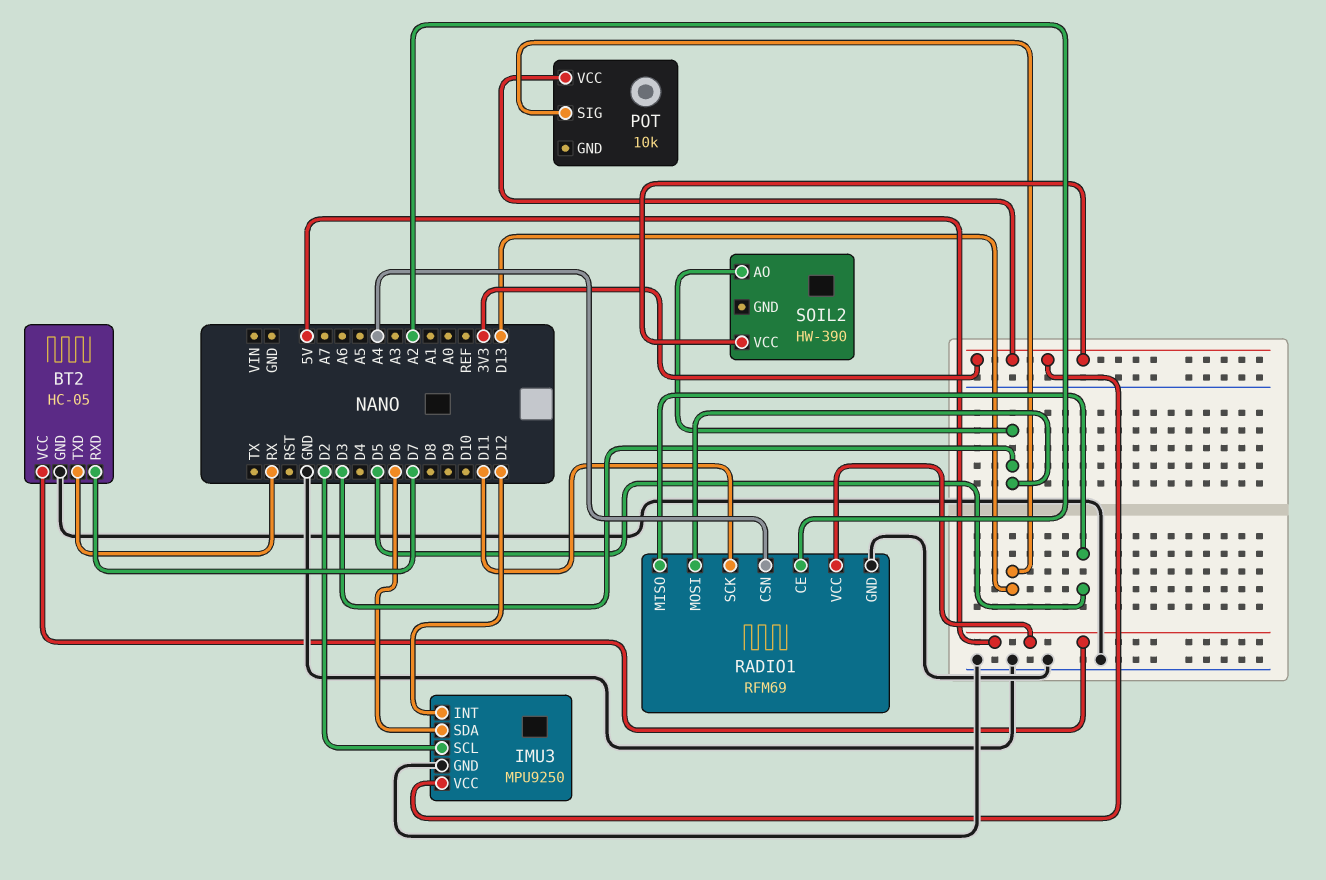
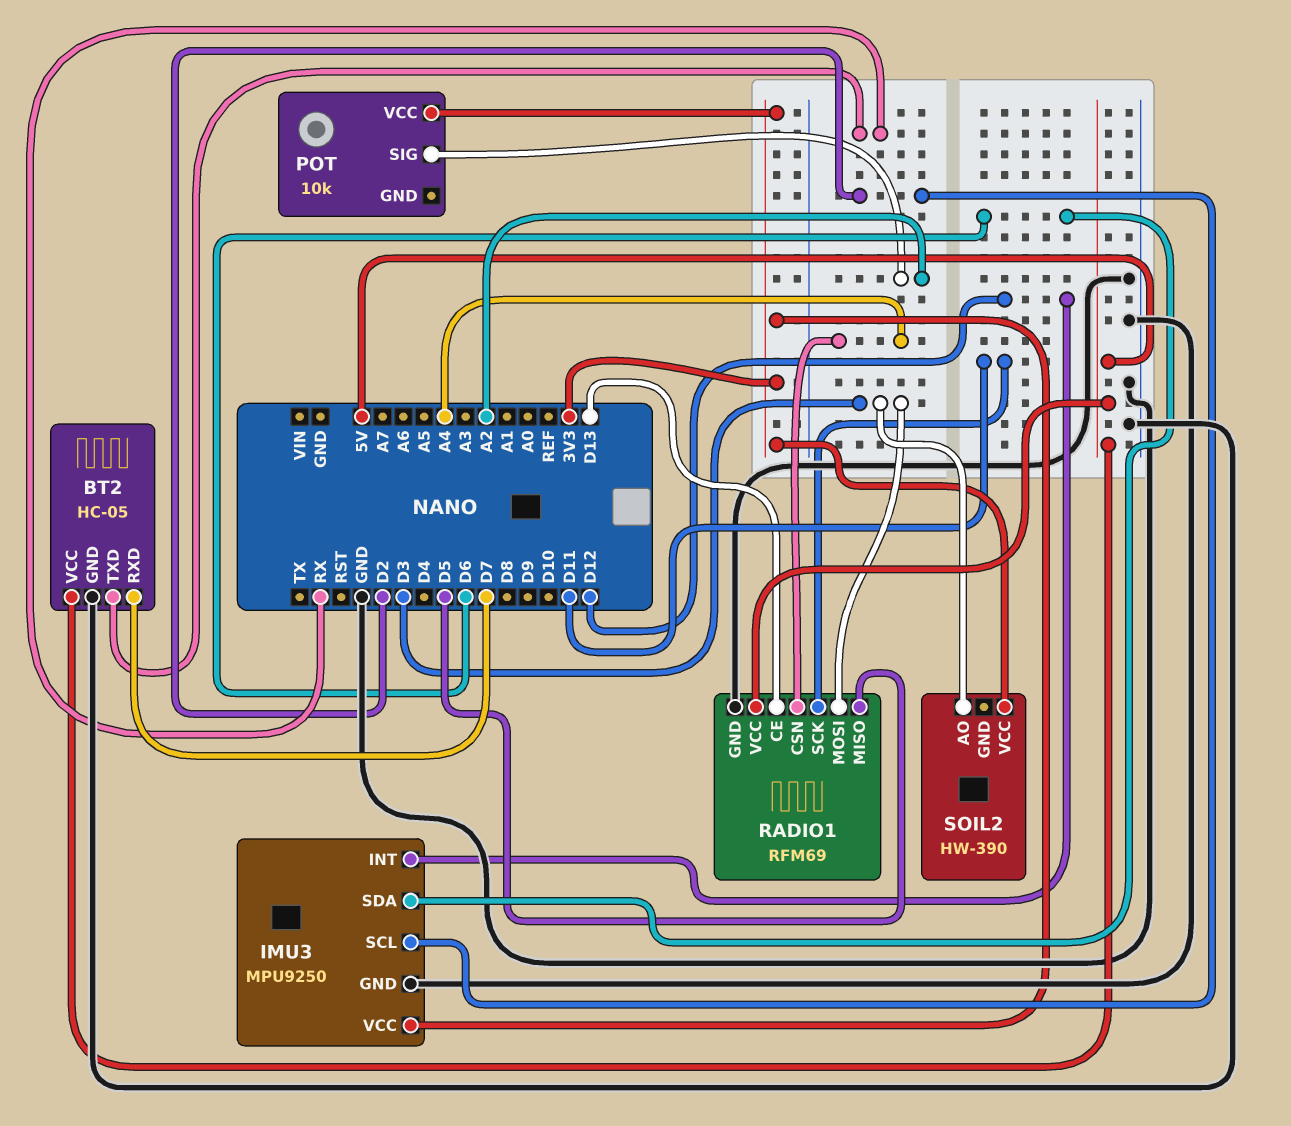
POT pin SIG: D13 -> A2
RADIO1 pin CE: A2 -> D13

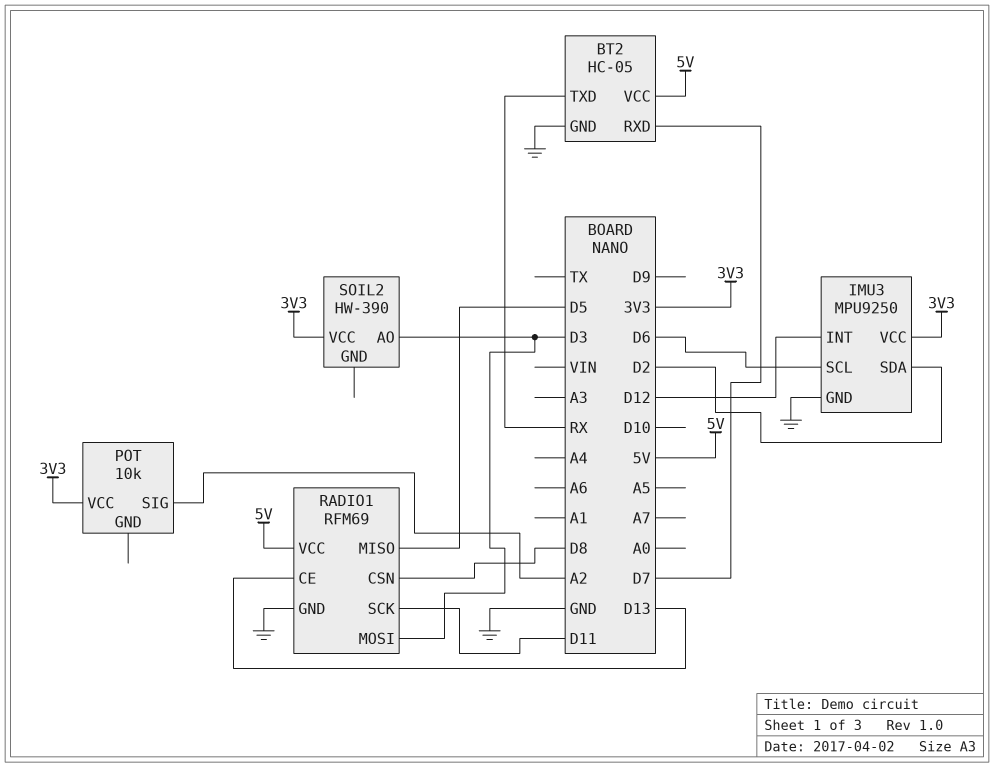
IMU3 pin SCL: D2 -> D6
IMU3 pin SDA: D6 -> D2
RADIO1 pin CSN: A4 -> D8

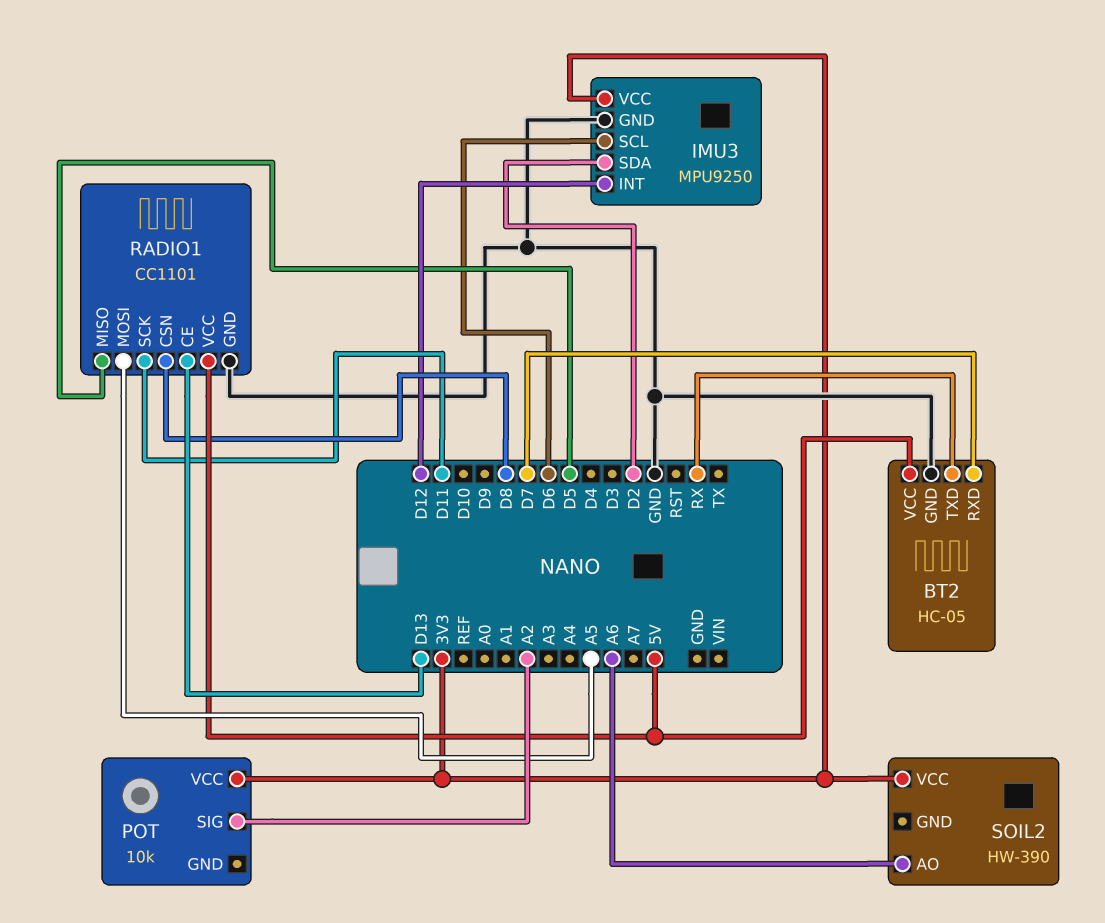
RADIO1: RFM69 -> CC1101
RADIO1 pin MOSI: D3 -> A5
SOIL2 pin AO: D3 -> A6

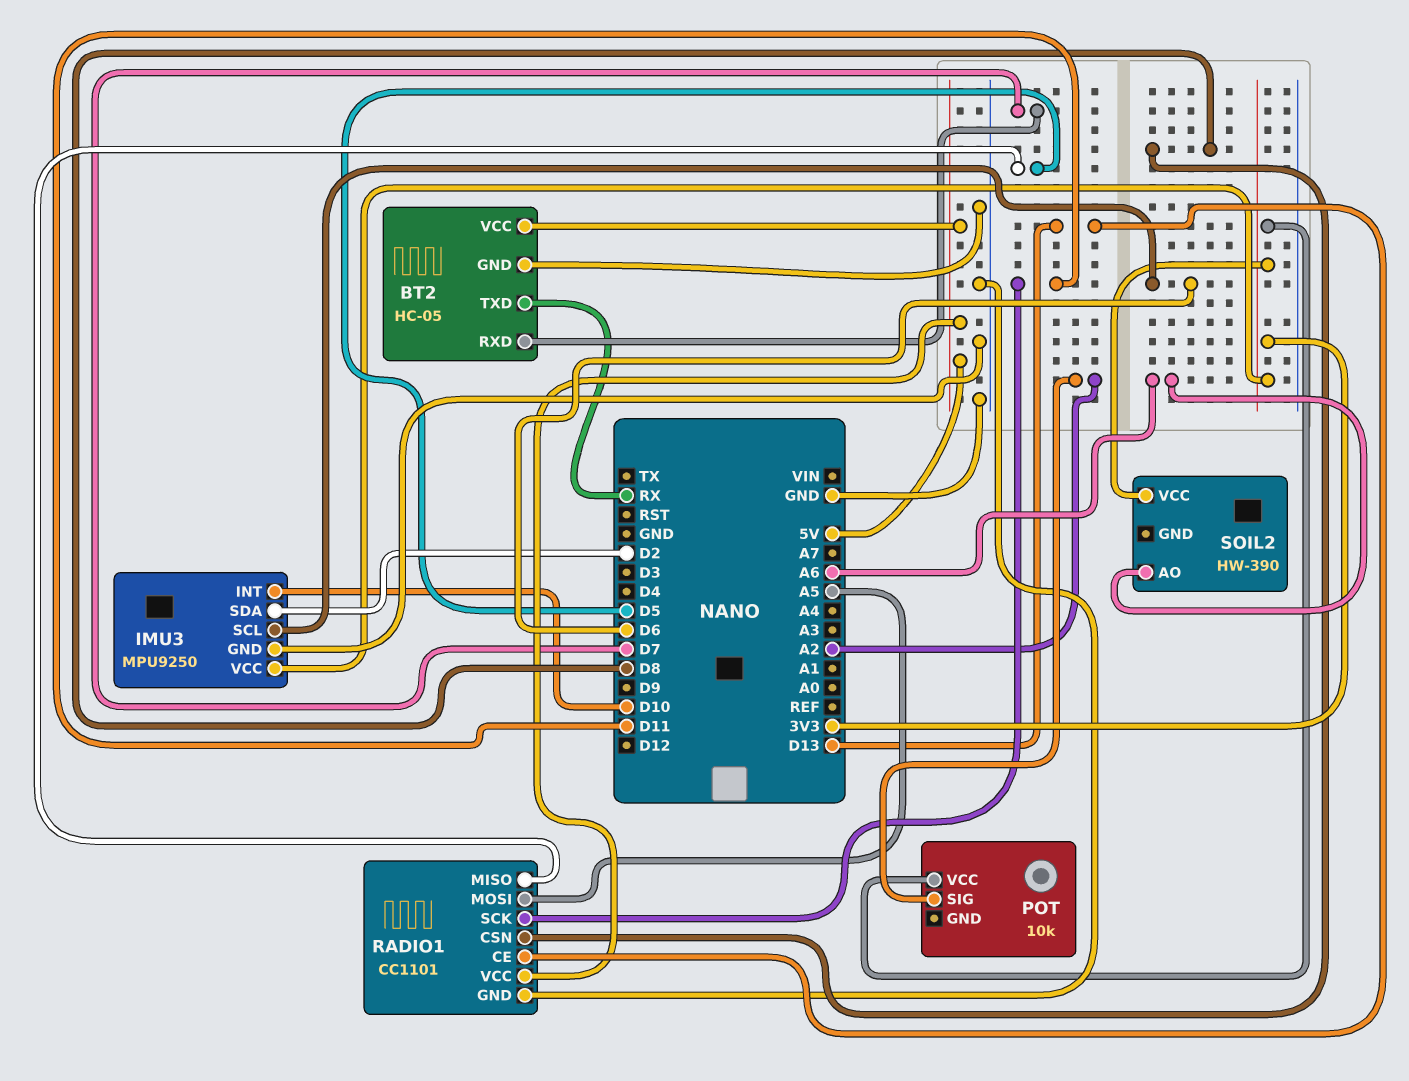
IMU3 pin INT: D12 -> D10

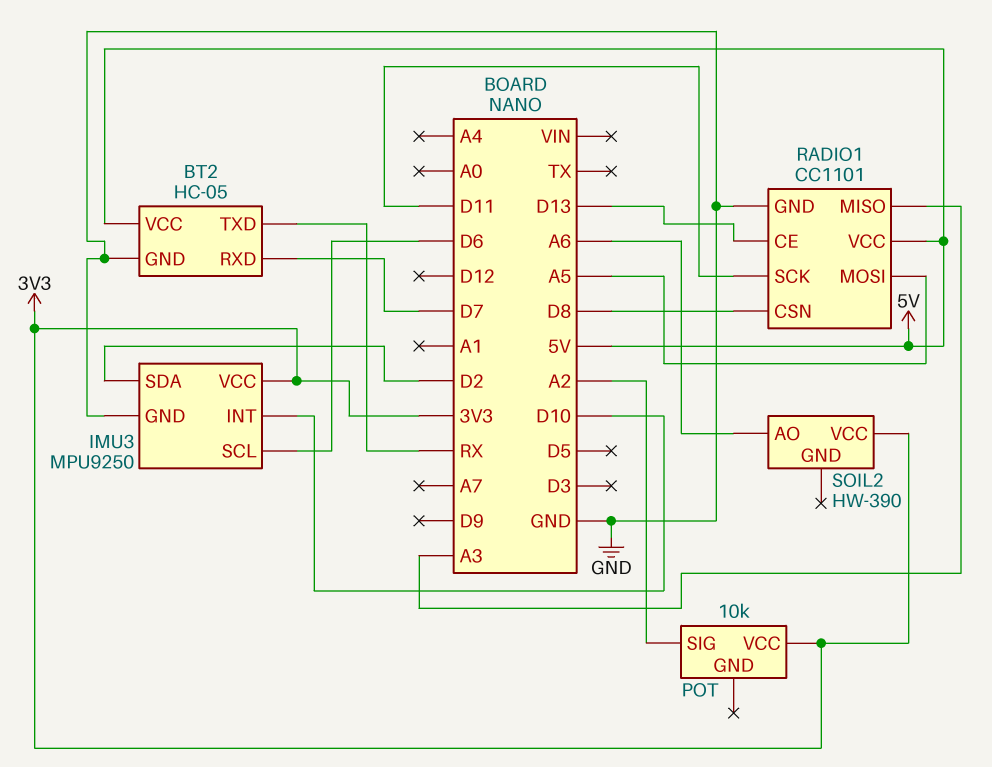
RADIO1 pin MISO: D5 -> A3

